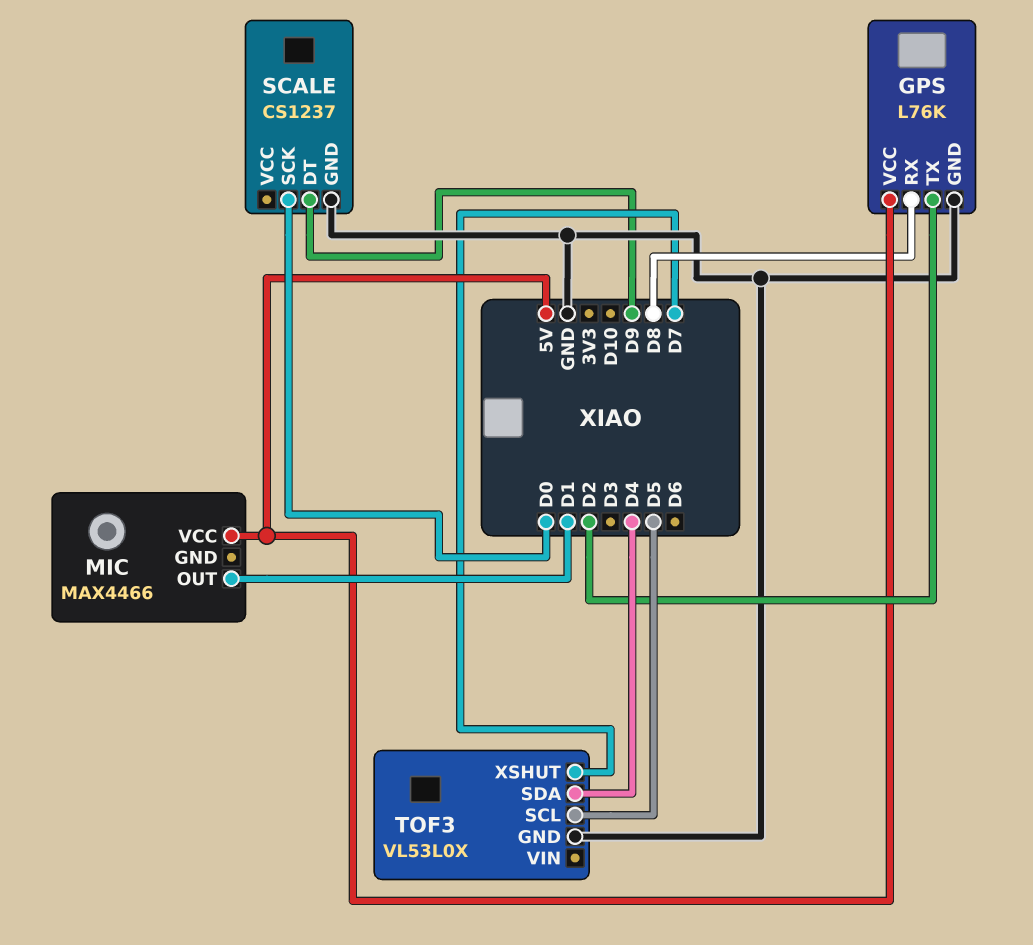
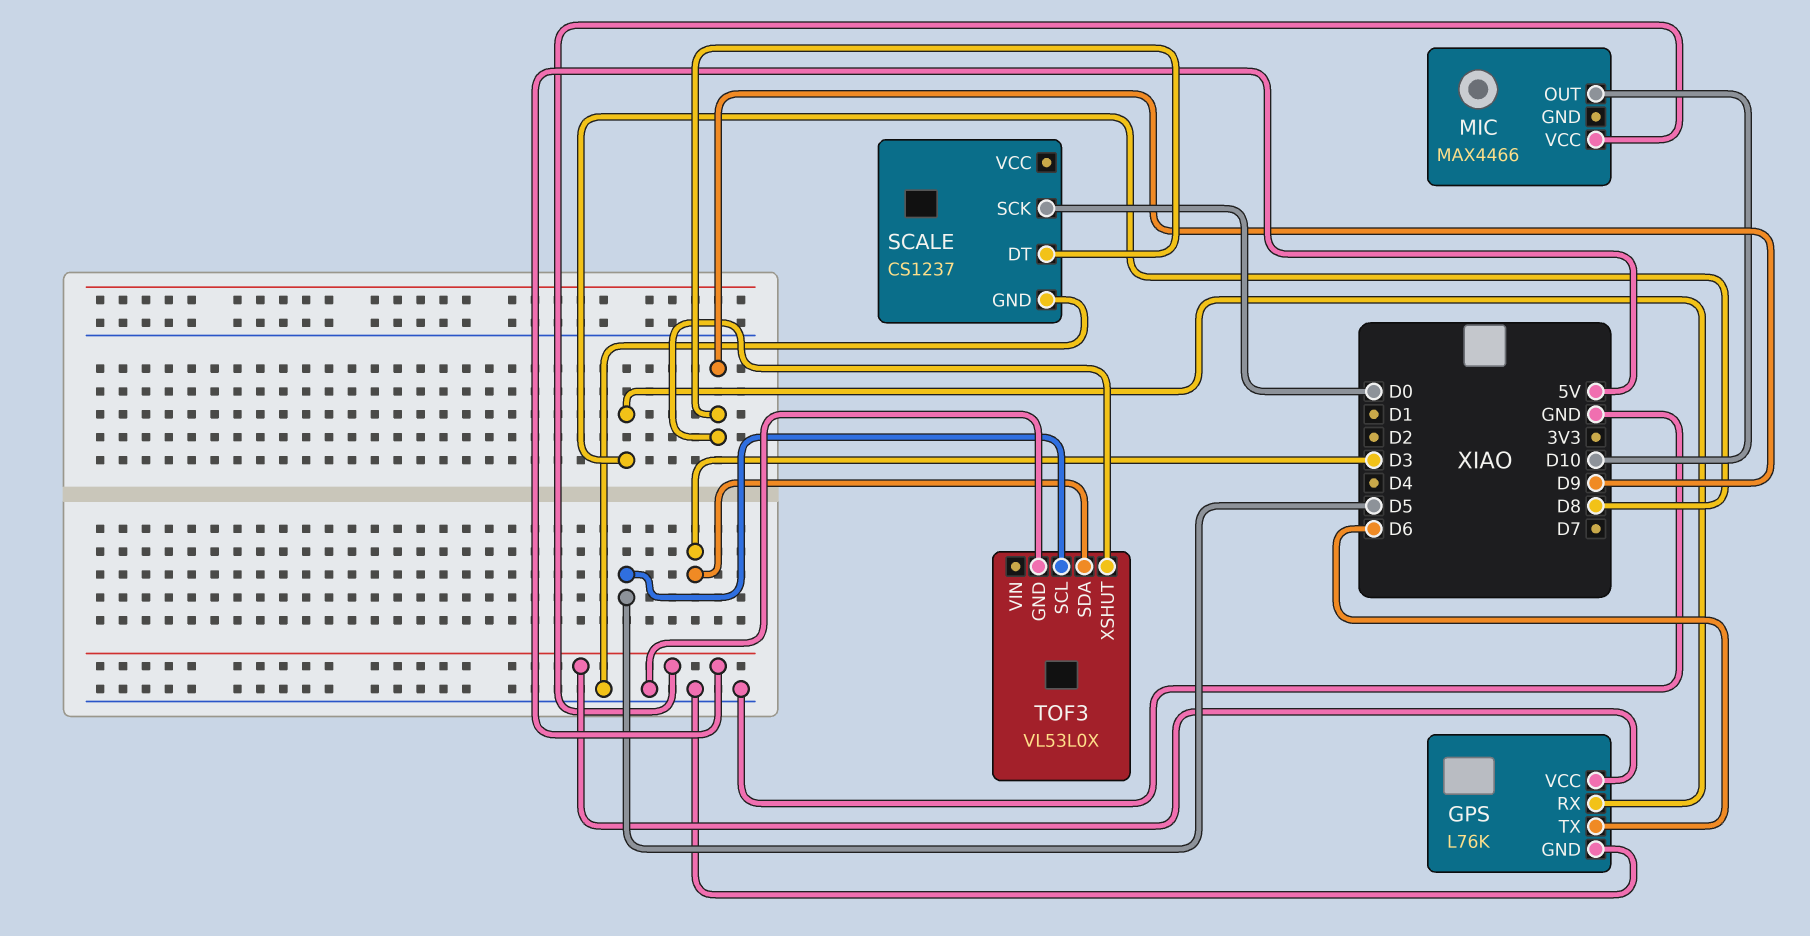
GPS pin TX: D2 -> D6
MIC pin OUT: D1 -> D10
TOF3 pin SDA: D4 -> D3
TOF3 pin XSHUT: D7 -> D9

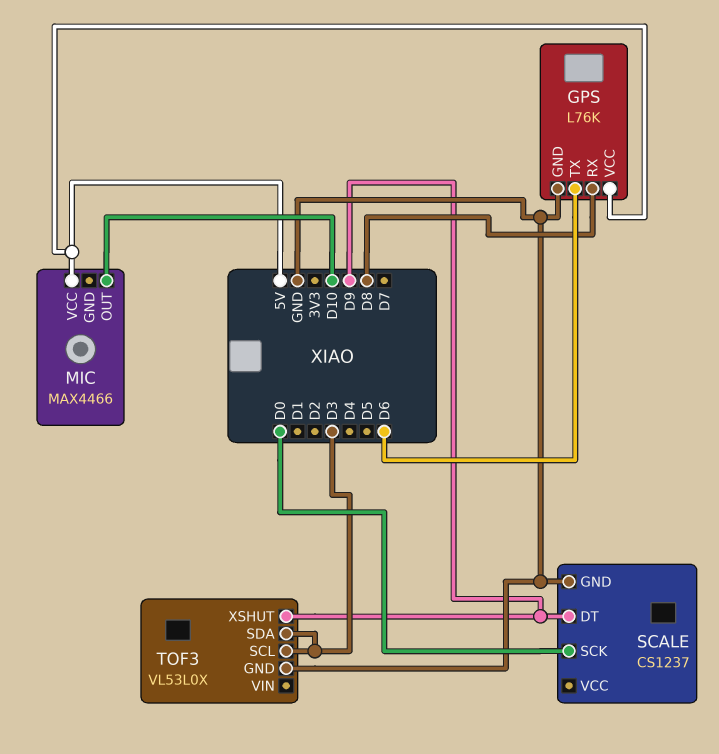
TOF3 pin SCL: D5 -> D3

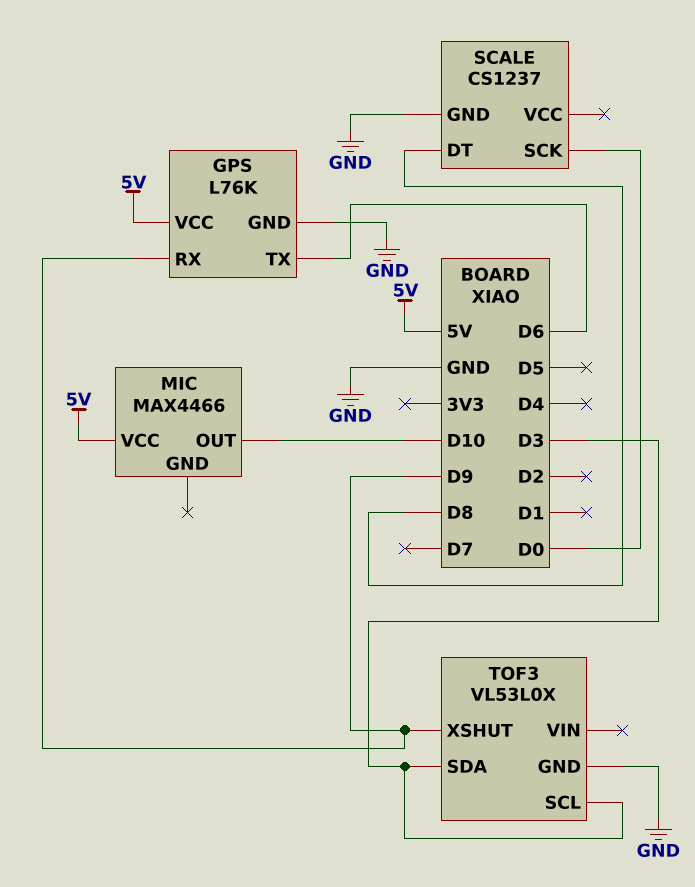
GPS pin RX: D8 -> D9
SCALE pin DT: D9 -> D8

